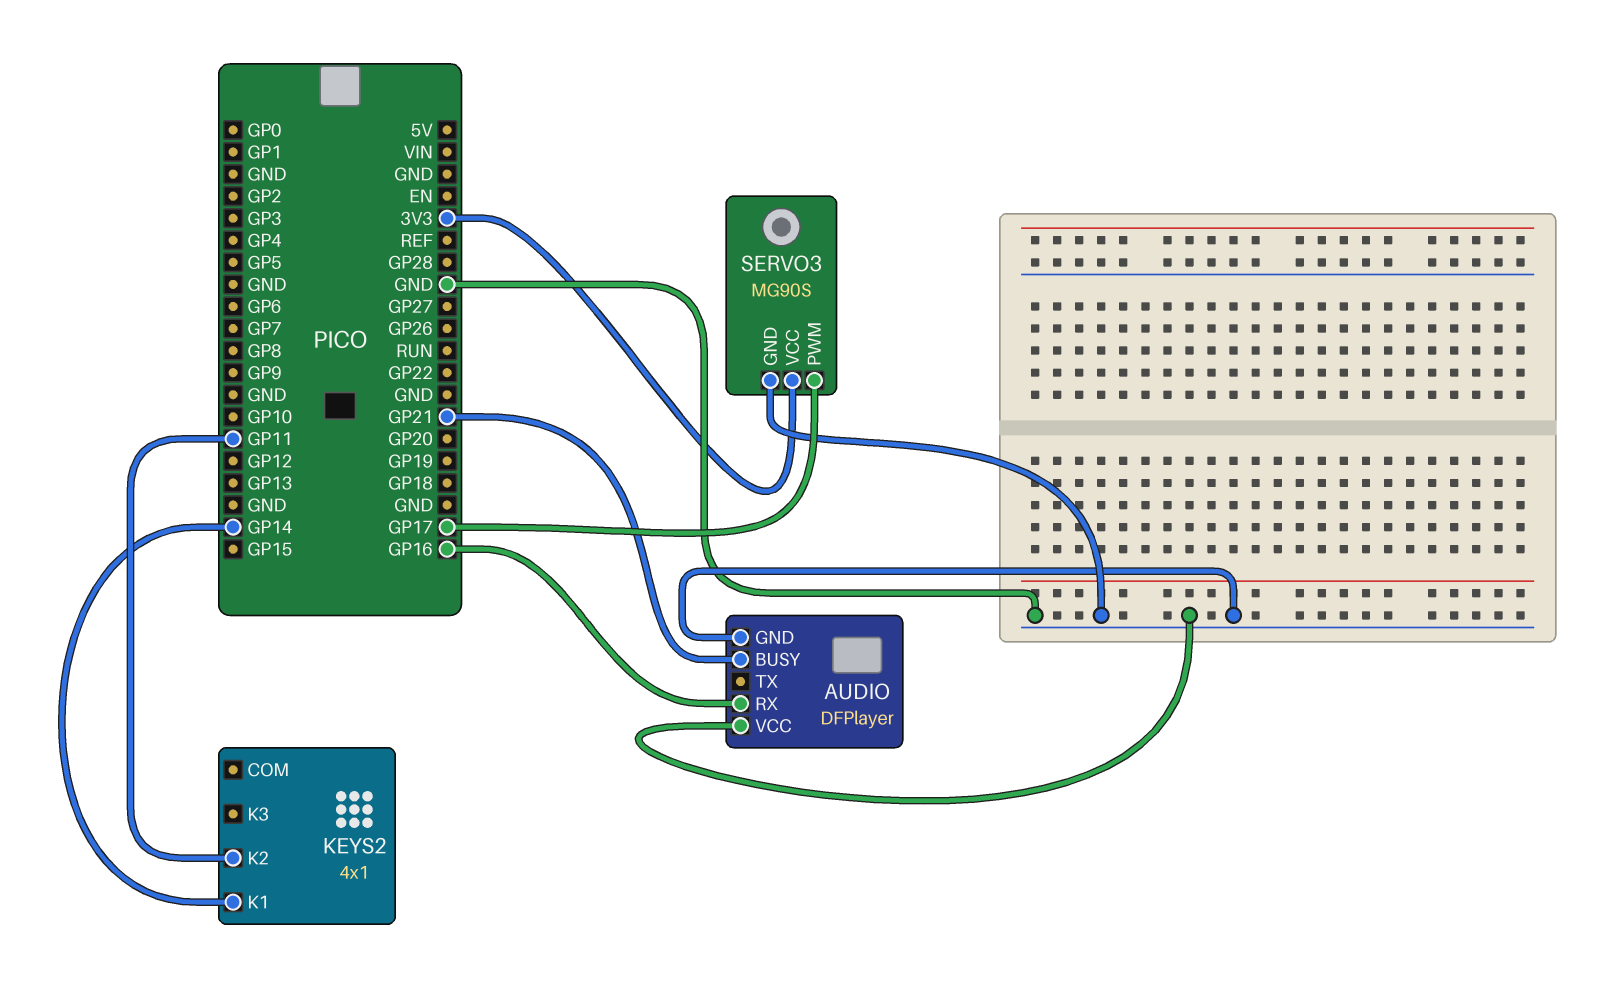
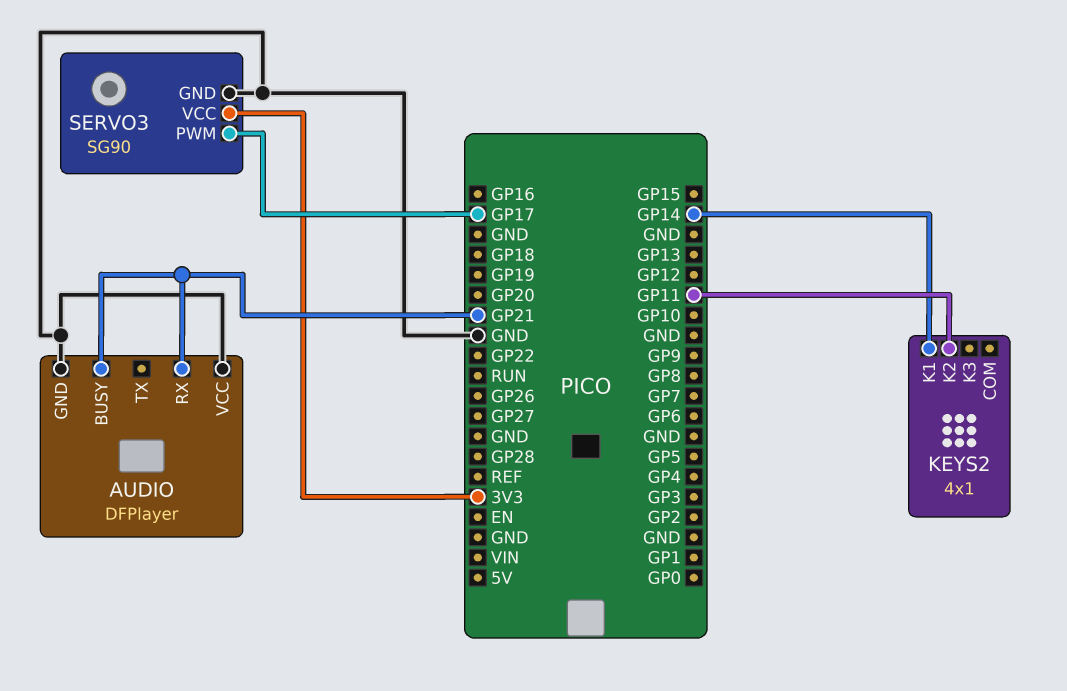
AUDIO pin RX: GP16 -> GP21
SERVO3: MG90S -> SG90

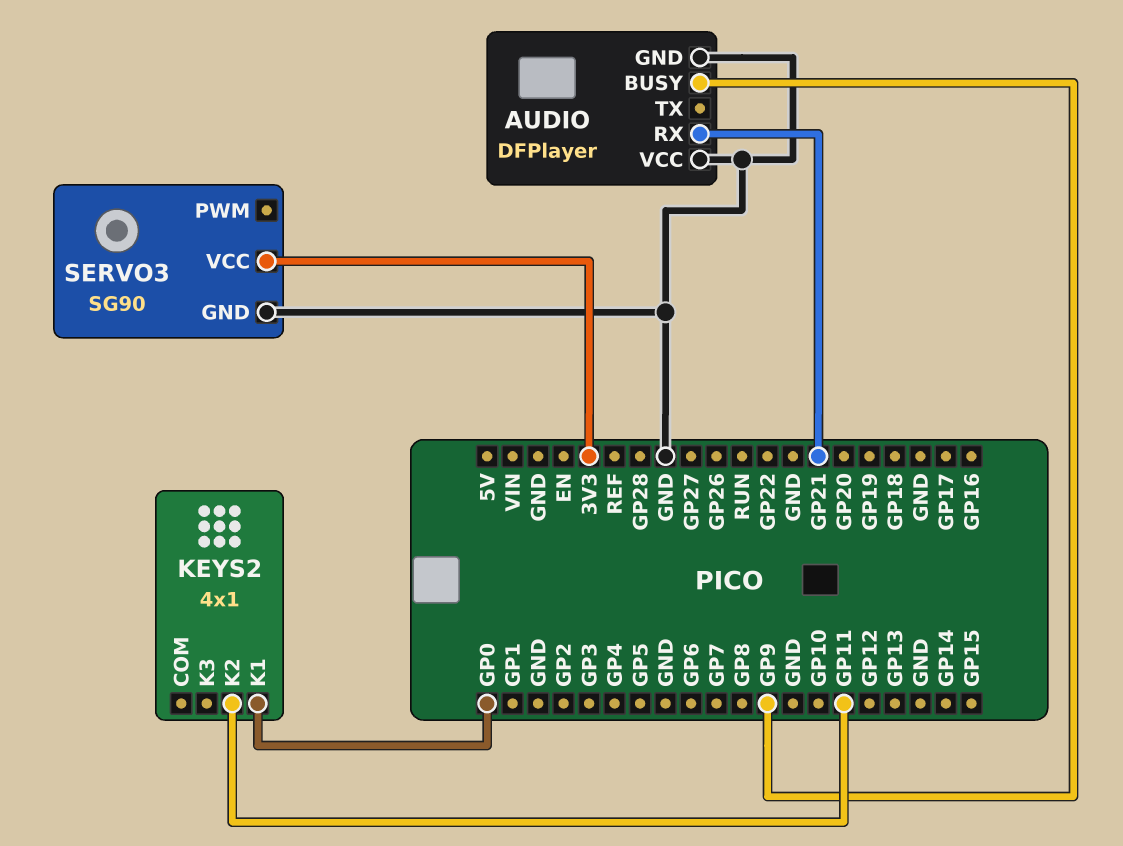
AUDIO pin BUSY: GP21 -> GP9
KEYS2 pin K1: GP14 -> GP0
SERVO3 pin PWM: GP17 -> none

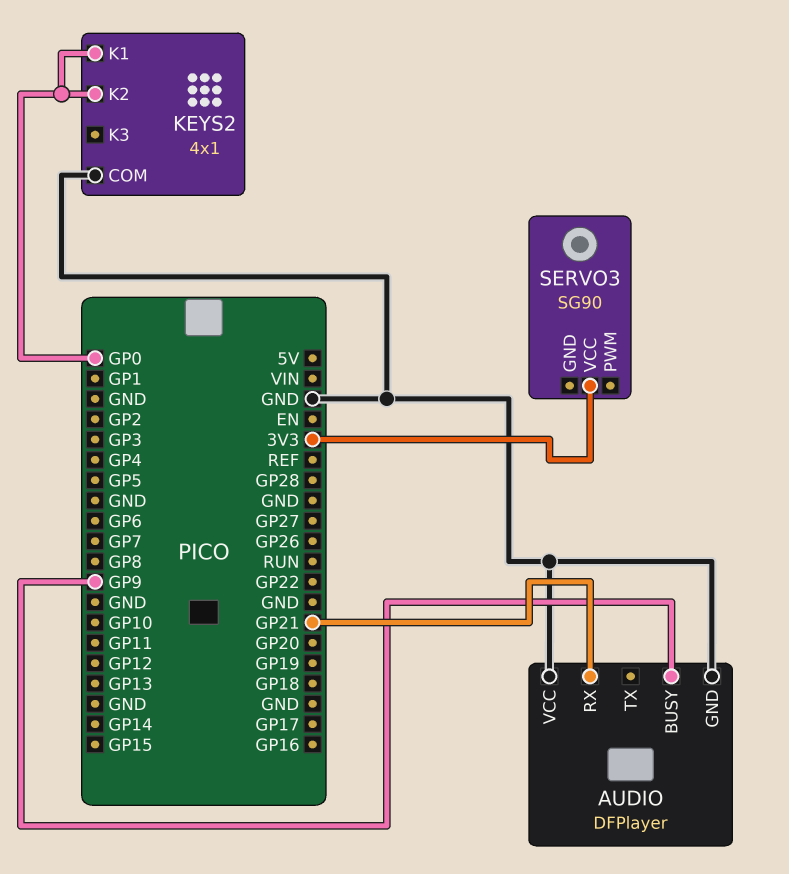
KEYS2 pin COM: none -> GND
KEYS2 pin K2: GP11 -> GP0
SERVO3 pin GND: GND -> none

